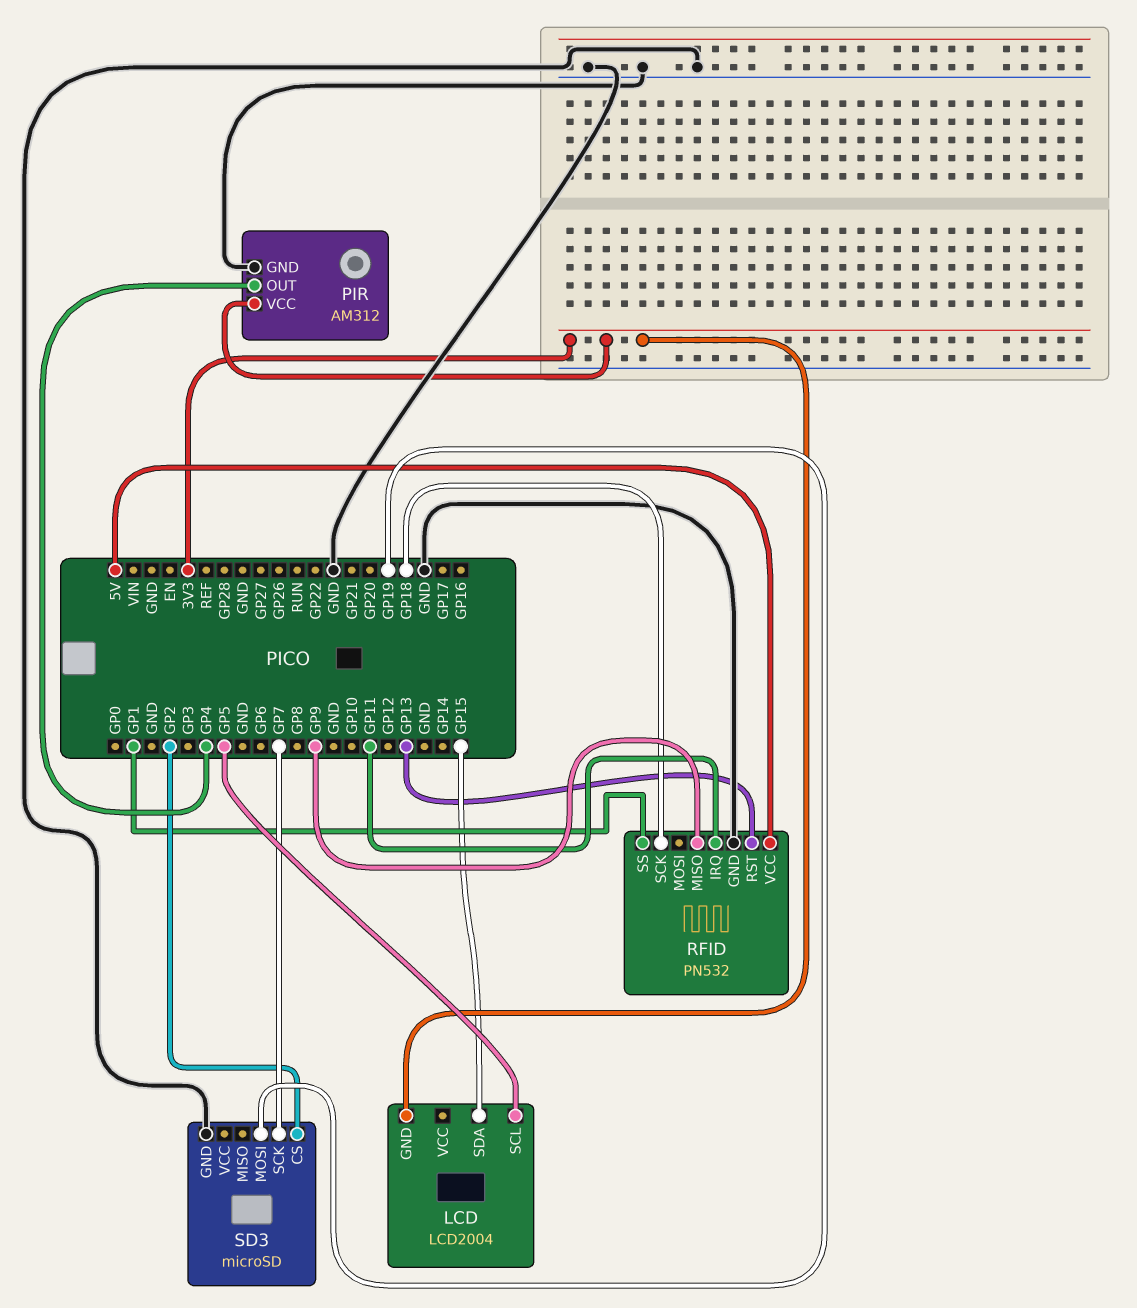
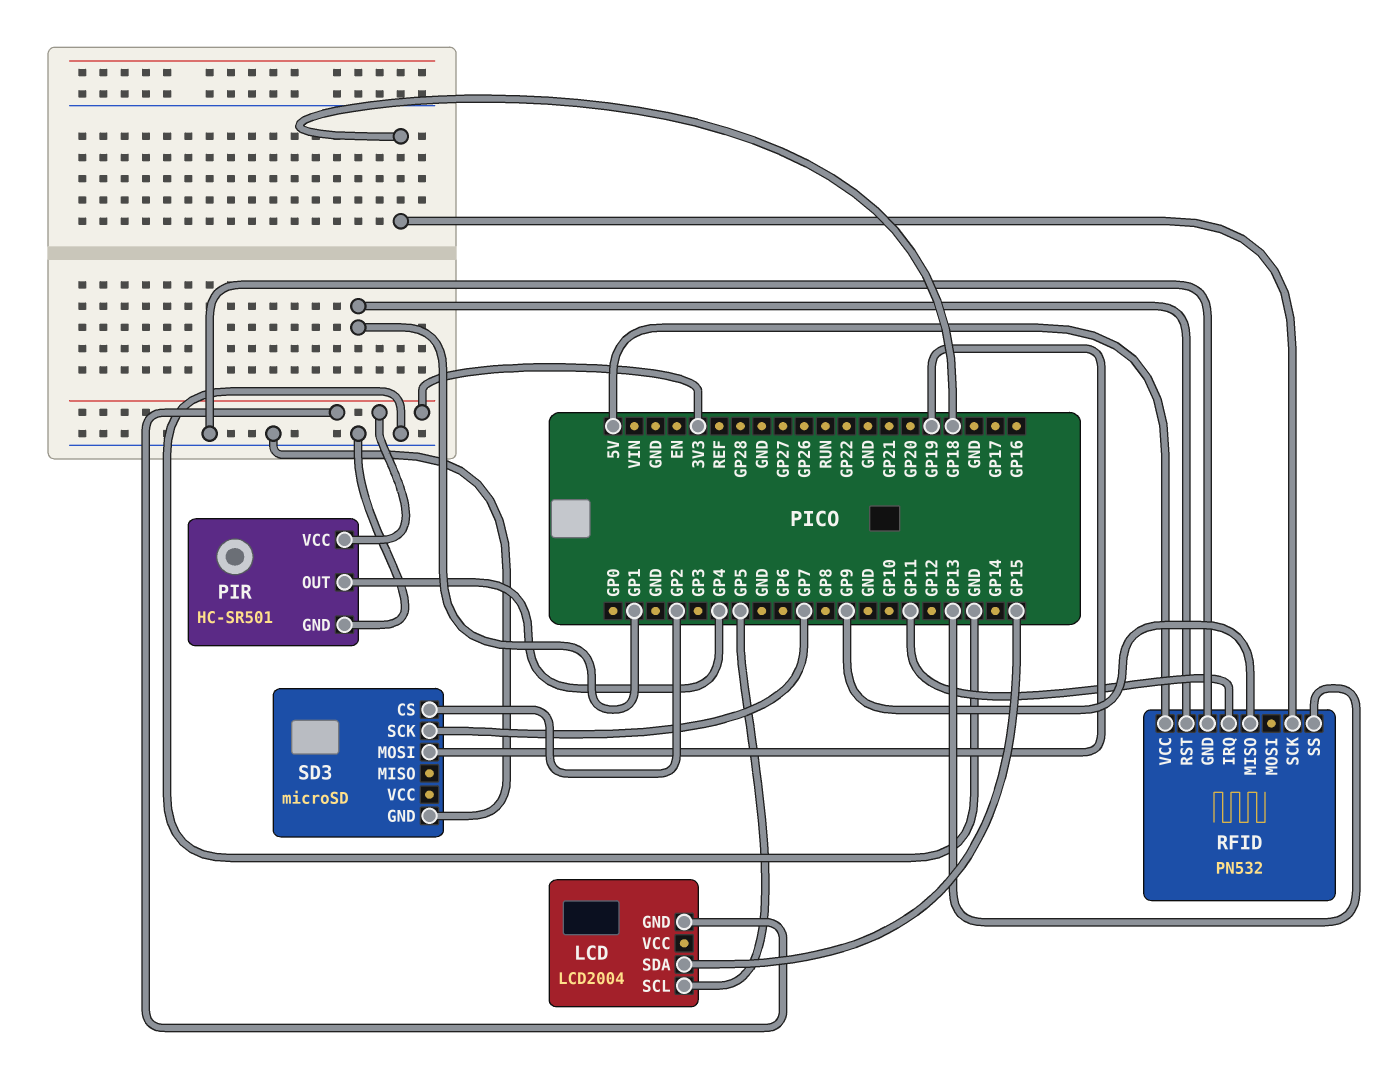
PIR: AM312 -> HC-SR501
RFID pin RST: GP13 -> GP1
RFID pin SS: GP1 -> GP13

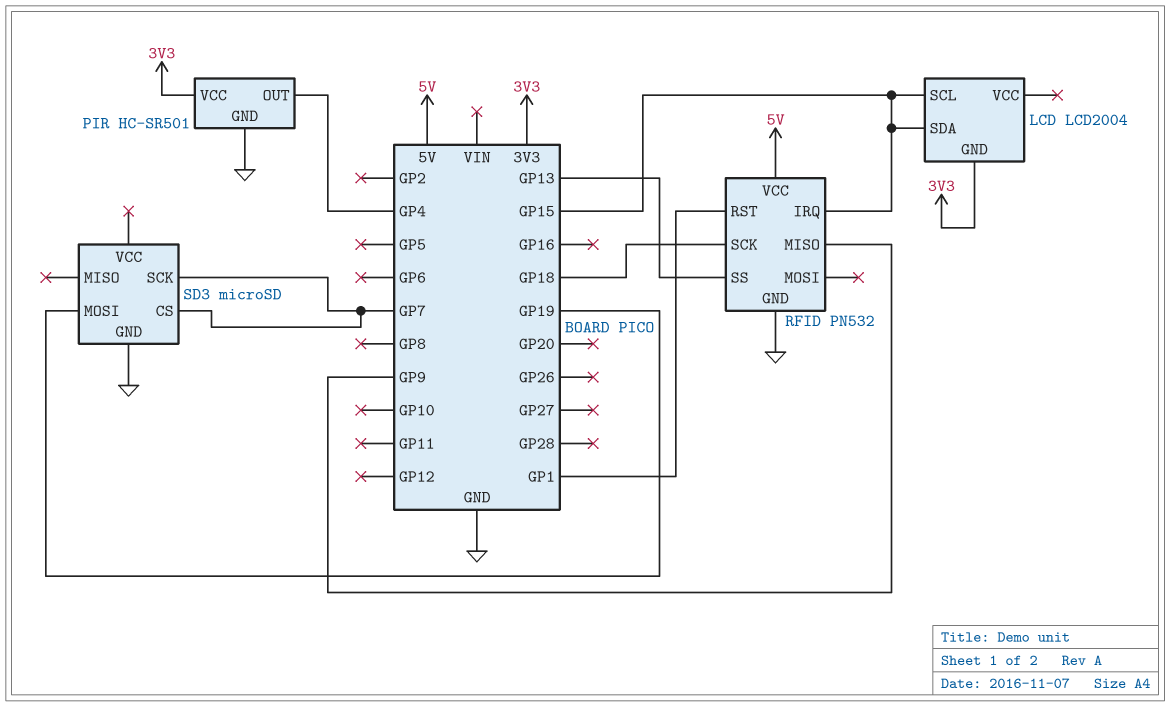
LCD pin SCL: GP5 -> GP15
RFID pin IRQ: GP11 -> GP15
SD3 pin CS: GP2 -> GP7

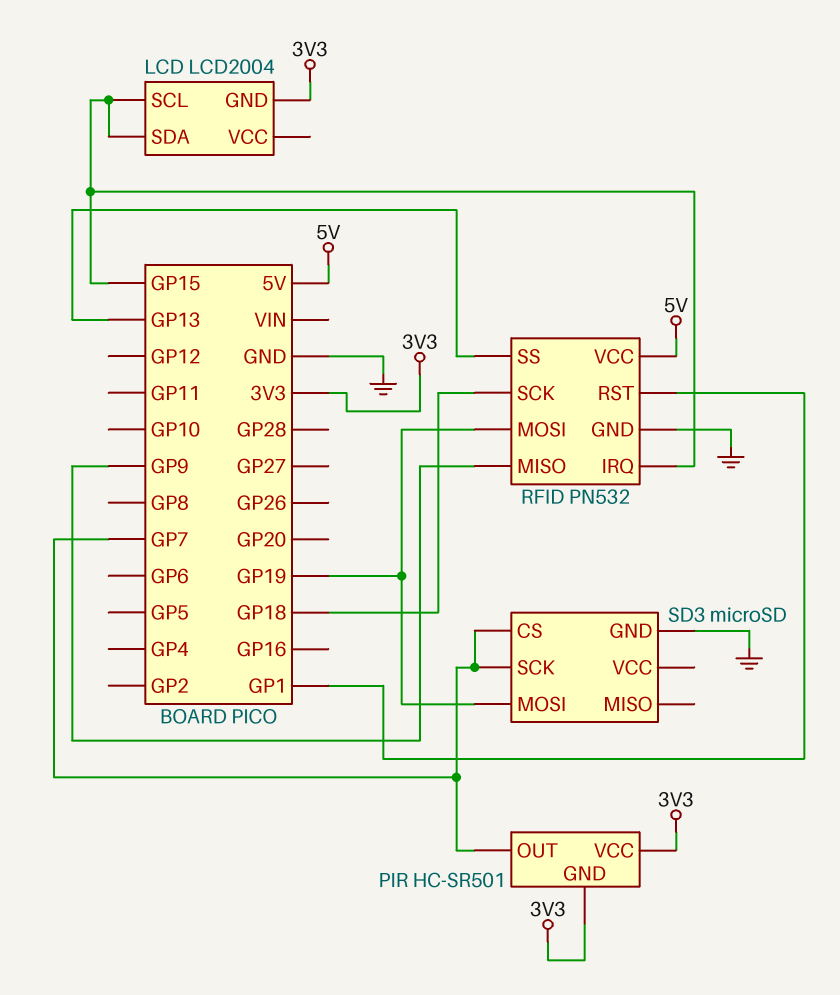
PIR pin GND: GND -> 3V3
PIR pin OUT: GP4 -> GP7
RFID pin MOSI: none -> GP19

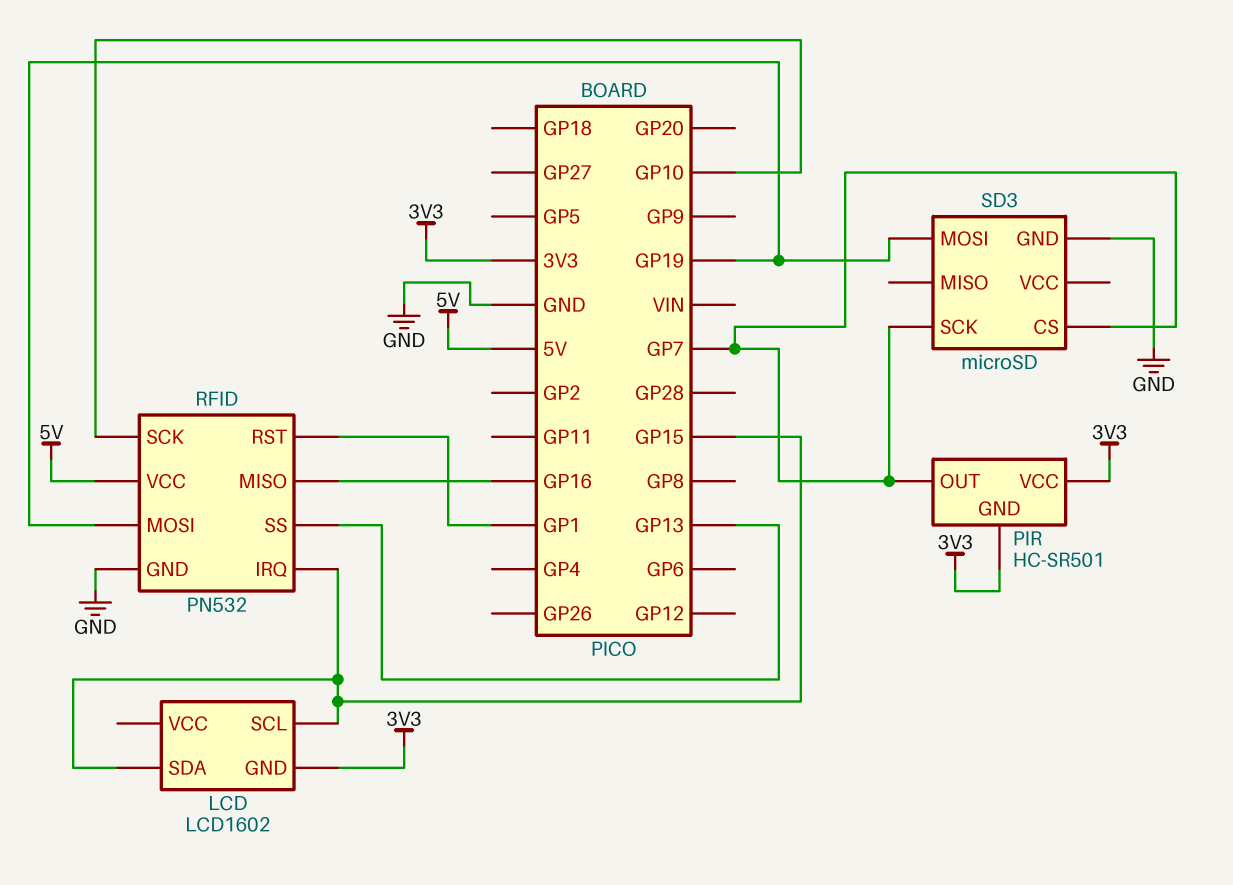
LCD: LCD2004 -> LCD1602
RFID pin MISO: GP9 -> GP16
RFID pin SCK: GP18 -> GP10

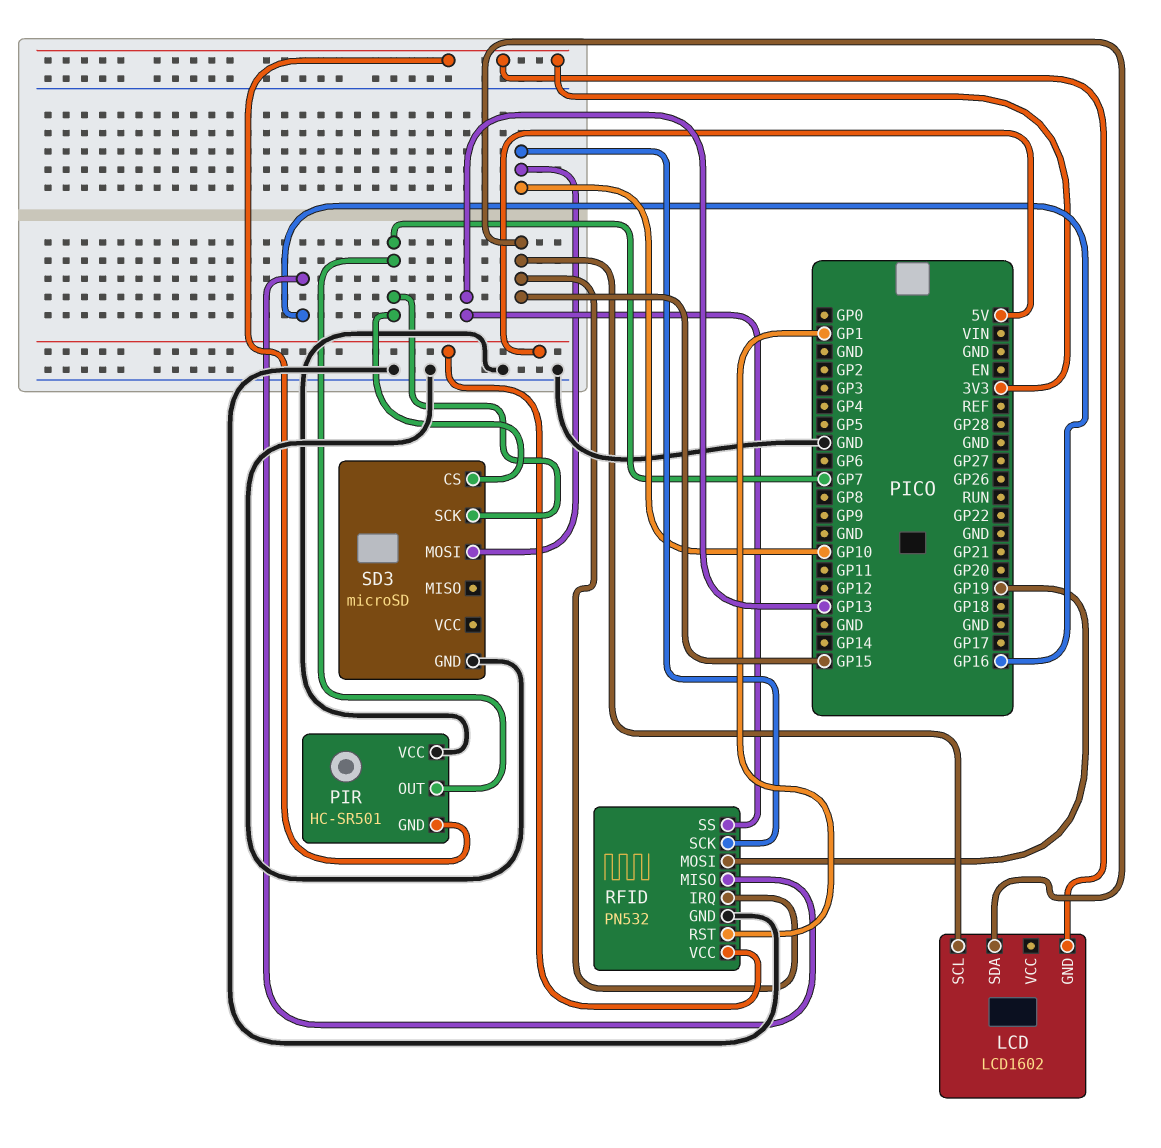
PIR pin VCC: 3V3 -> GND
SD3 pin MOSI: GP19 -> GP10

